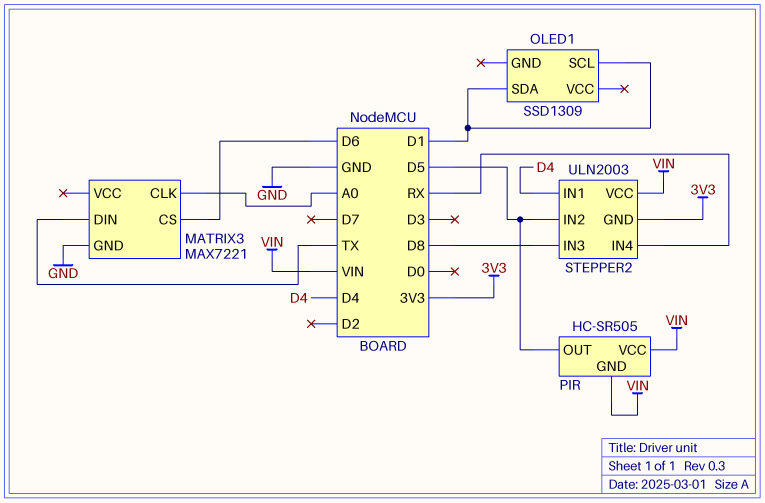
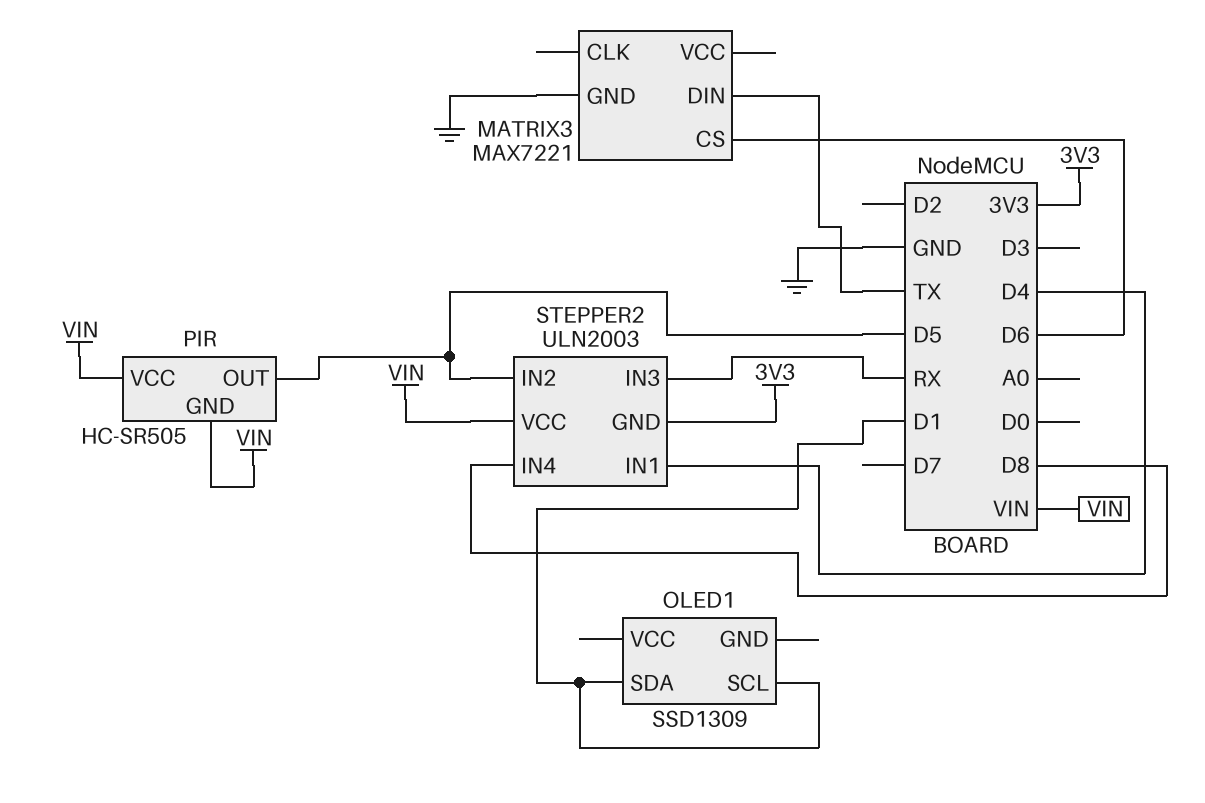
MATRIX3 pin CLK: A0 -> none
STEPPER2 pin IN3: D8 -> RX
STEPPER2 pin IN4: RX -> D8

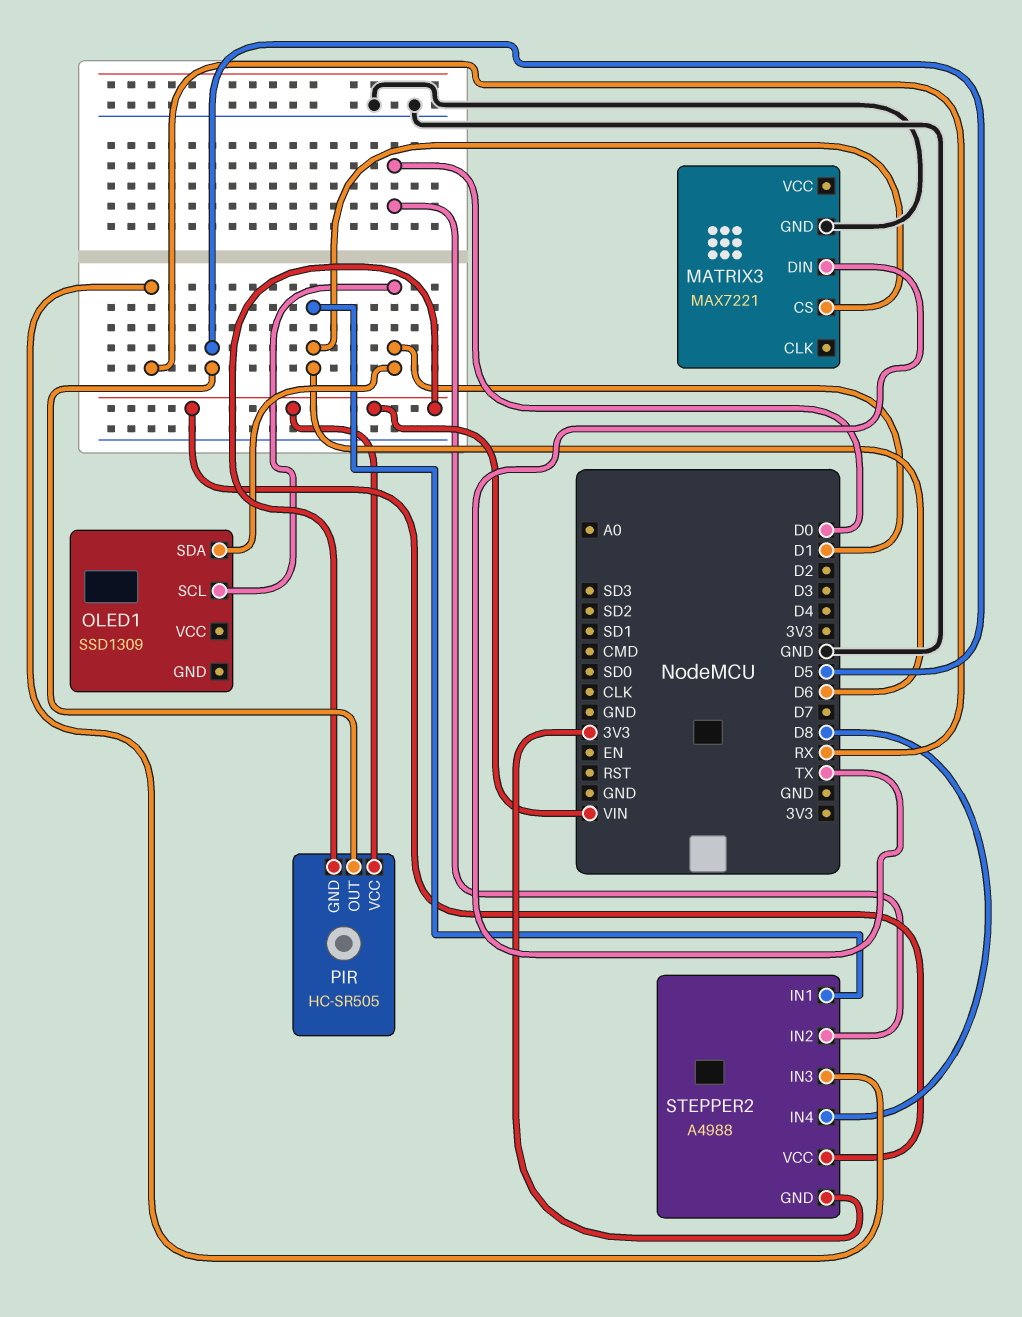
STEPPER2: ULN2003 -> A4988
STEPPER2 pin IN1: D4 -> D6
STEPPER2 pin IN2: D5 -> D0

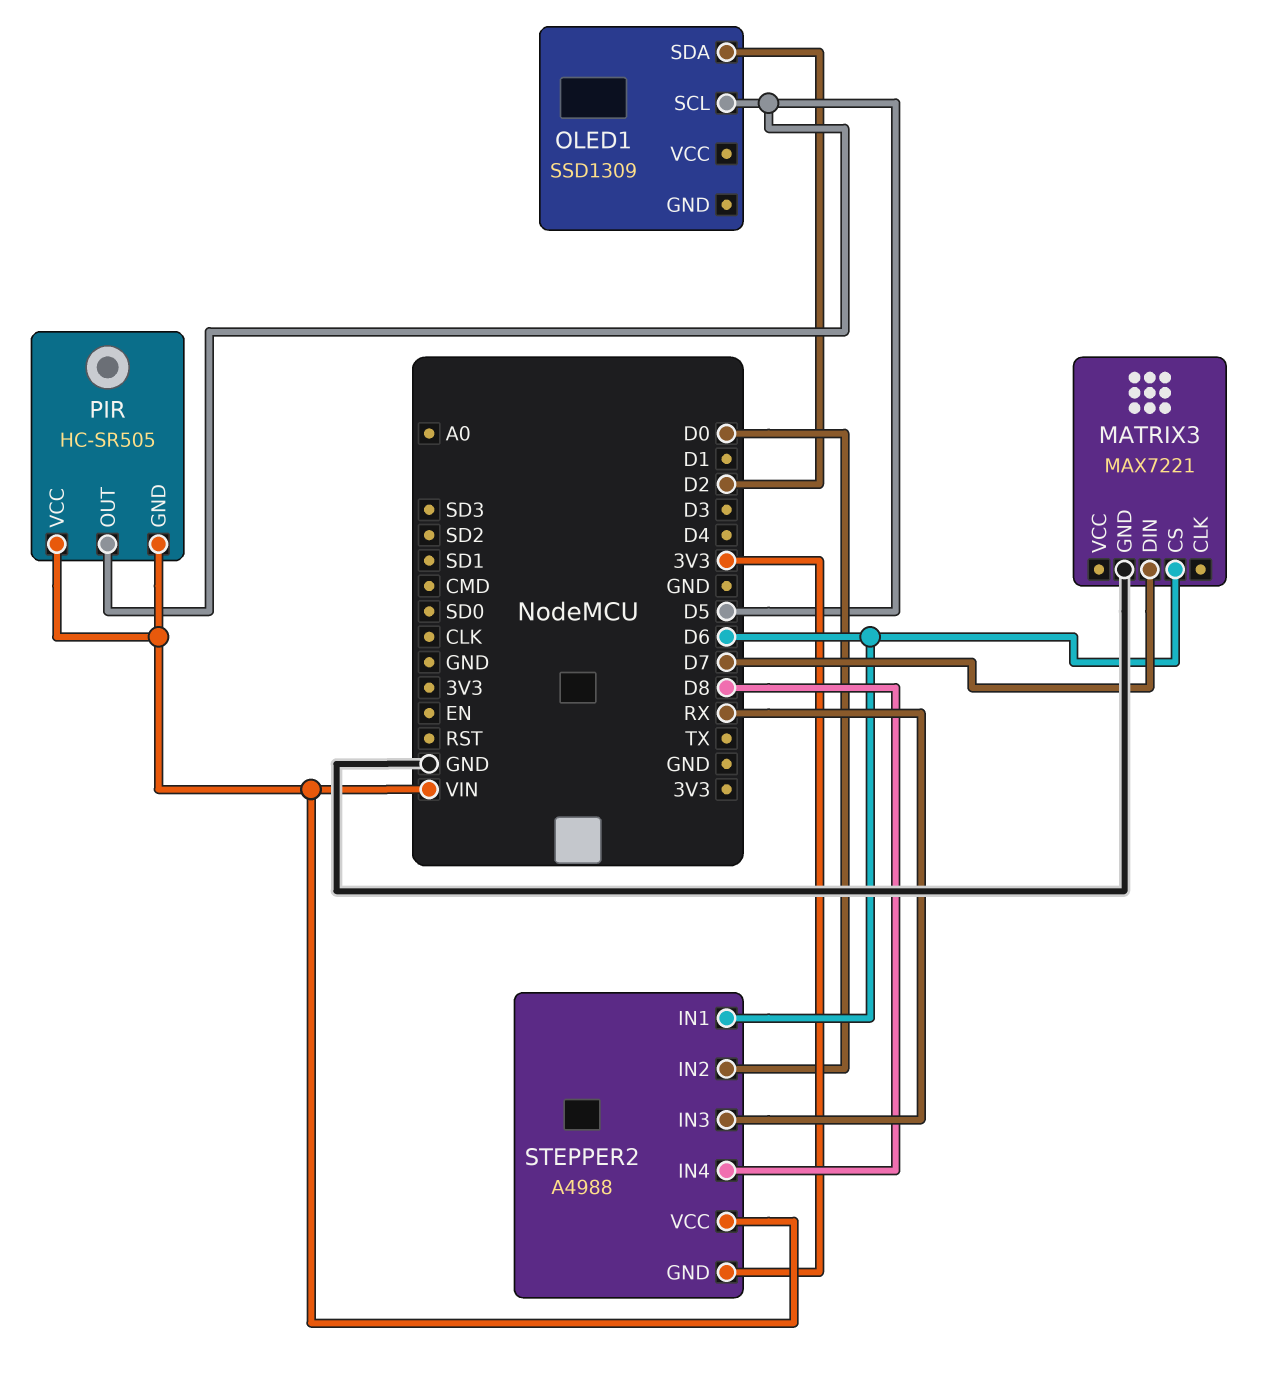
MATRIX3 pin DIN: TX -> D7
OLED1 pin SCL: D1 -> D5
OLED1 pin SDA: D1 -> D2

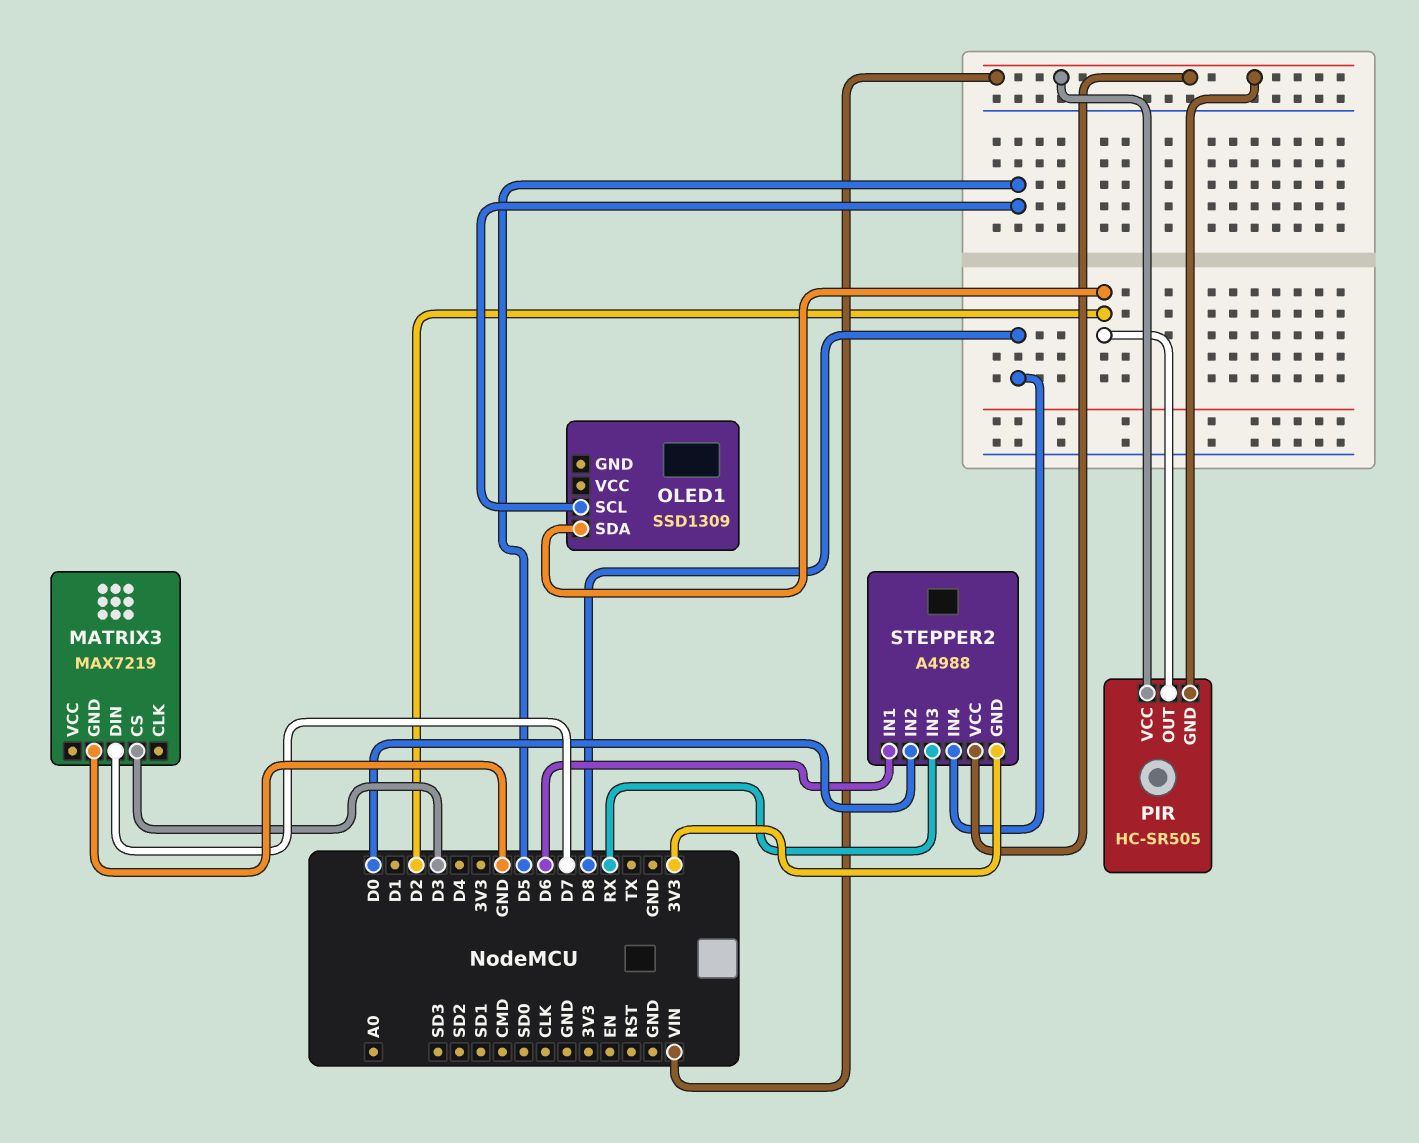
MATRIX3: MAX7221 -> MAX7219
MATRIX3 pin CS: D6 -> D3
PIR pin OUT: D5 -> D2

